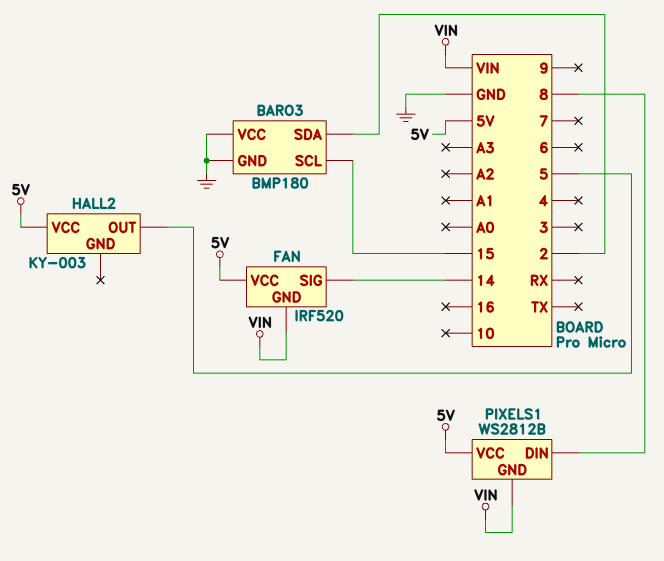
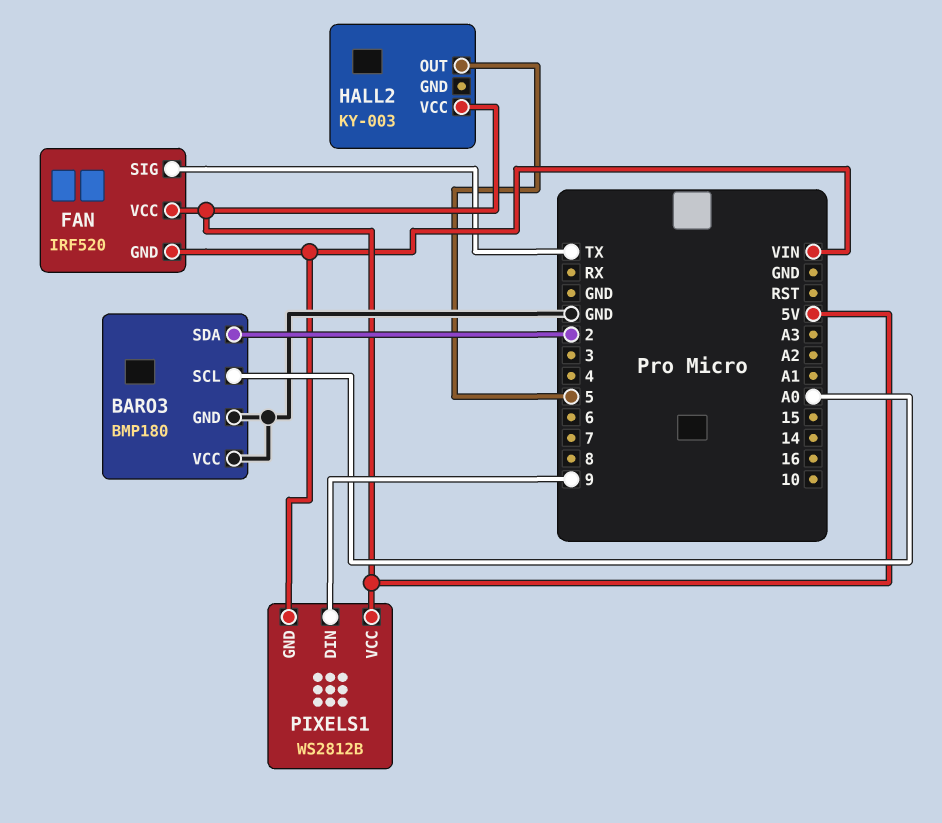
BARO3 pin SCL: 15 -> A0
FAN pin SIG: 14 -> TX
PIXELS1 pin DIN: 8 -> 9

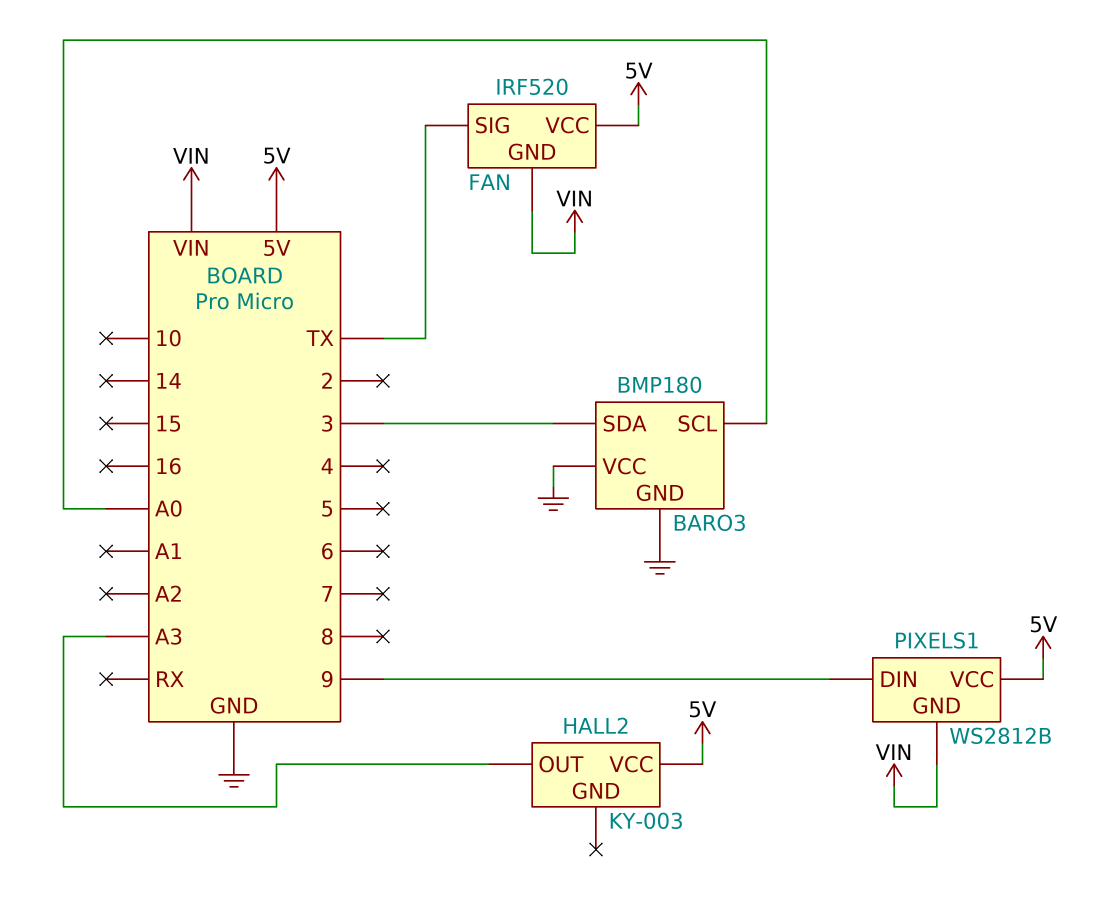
BARO3 pin SDA: 2 -> 3
HALL2 pin OUT: 5 -> A3

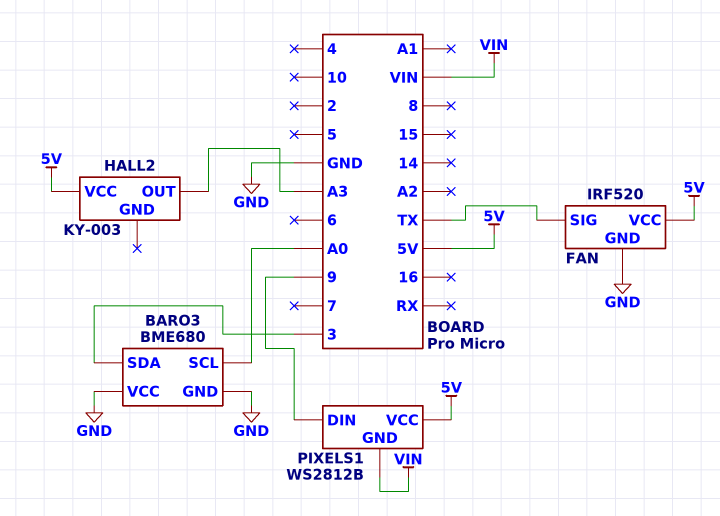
BARO3: BMP180 -> BME680
FAN pin GND: VIN -> GND

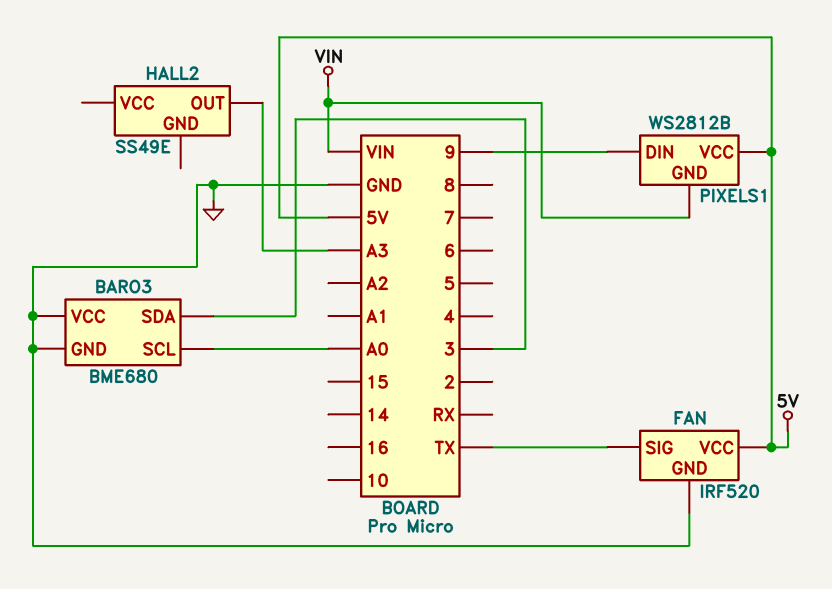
HALL2: KY-003 -> SS49E
HALL2 pin VCC: 5V -> none

